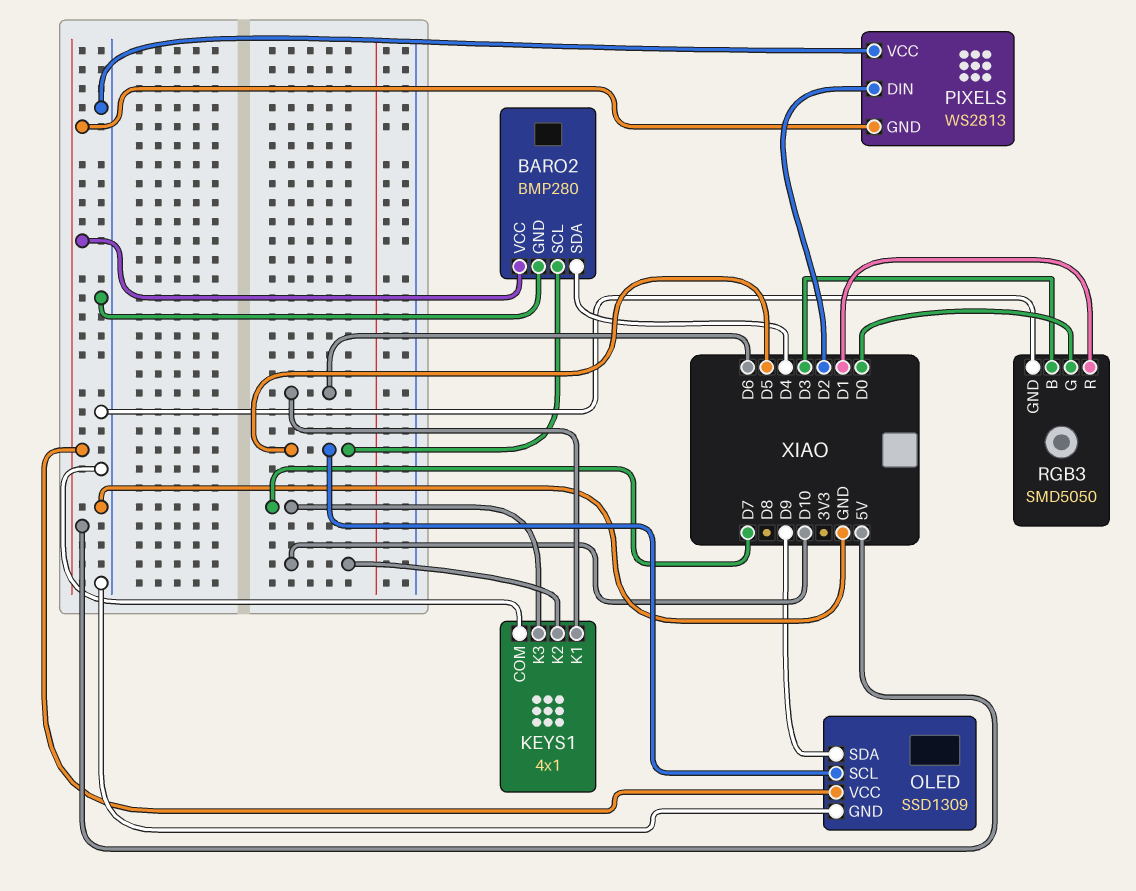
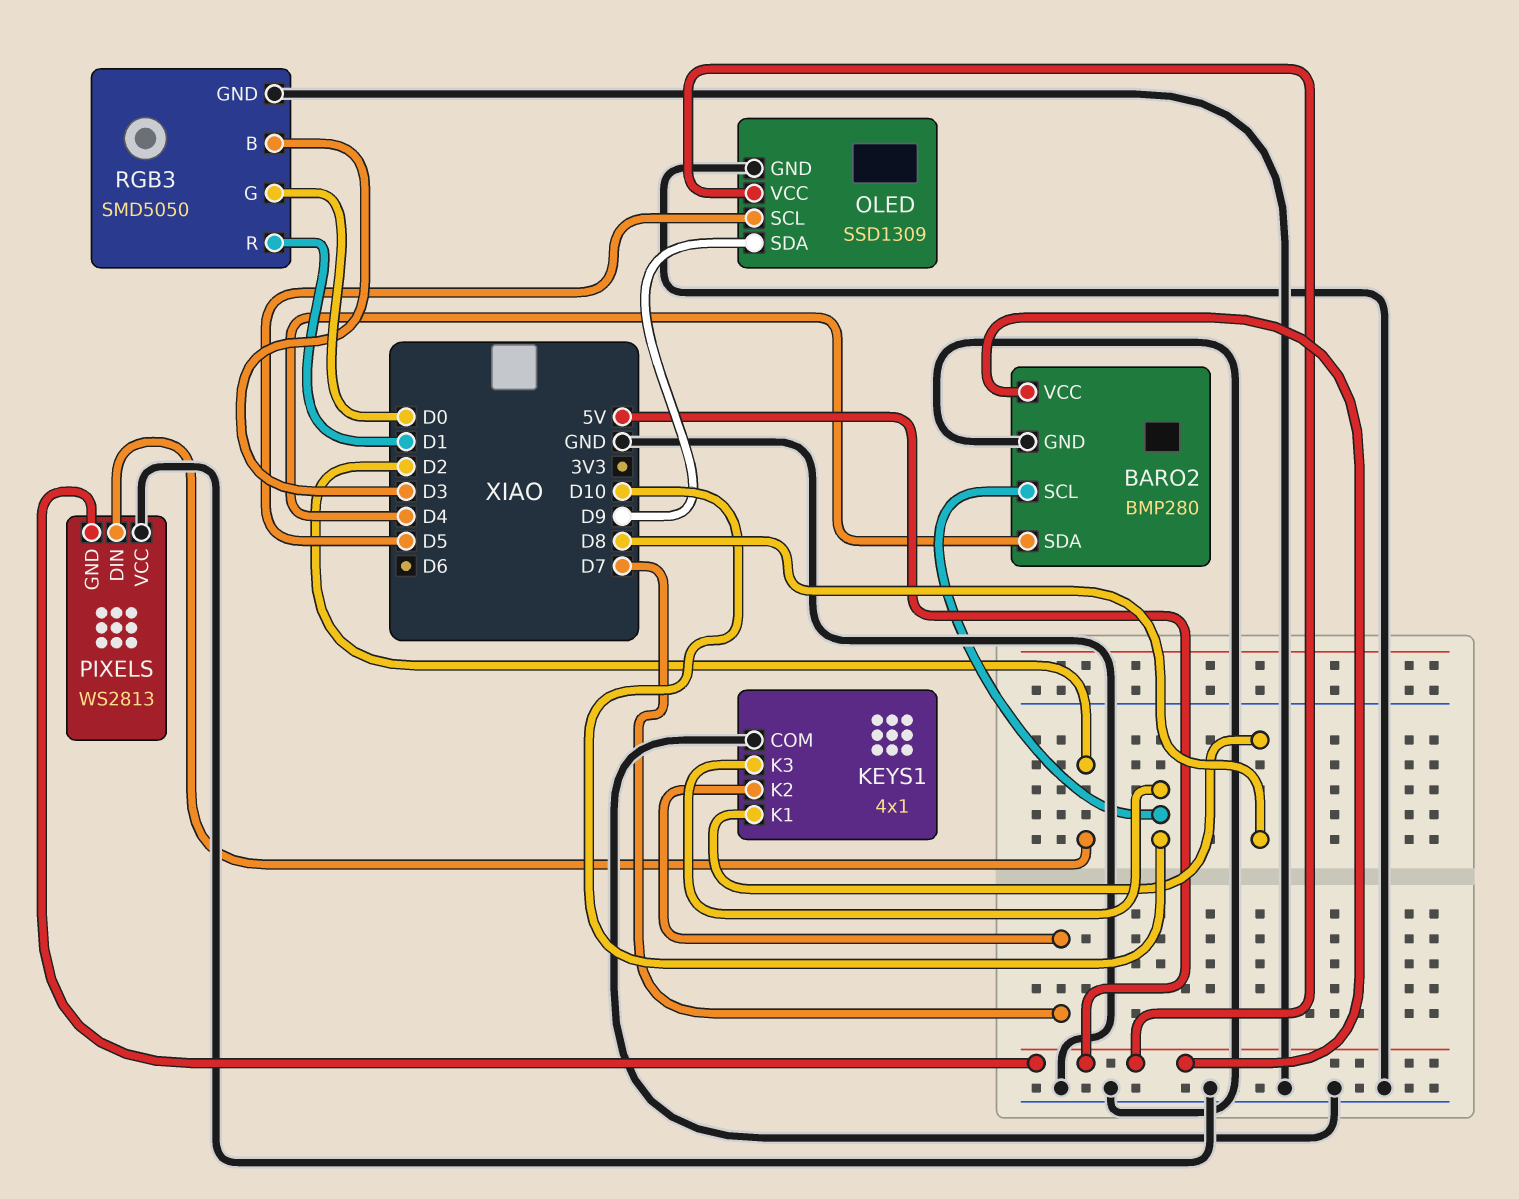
BARO2 pin SCL: D5 -> D10
KEYS1 pin K1: D6 -> D8
KEYS1 pin K2: D10 -> D7
KEYS1 pin K3: D7 -> D10

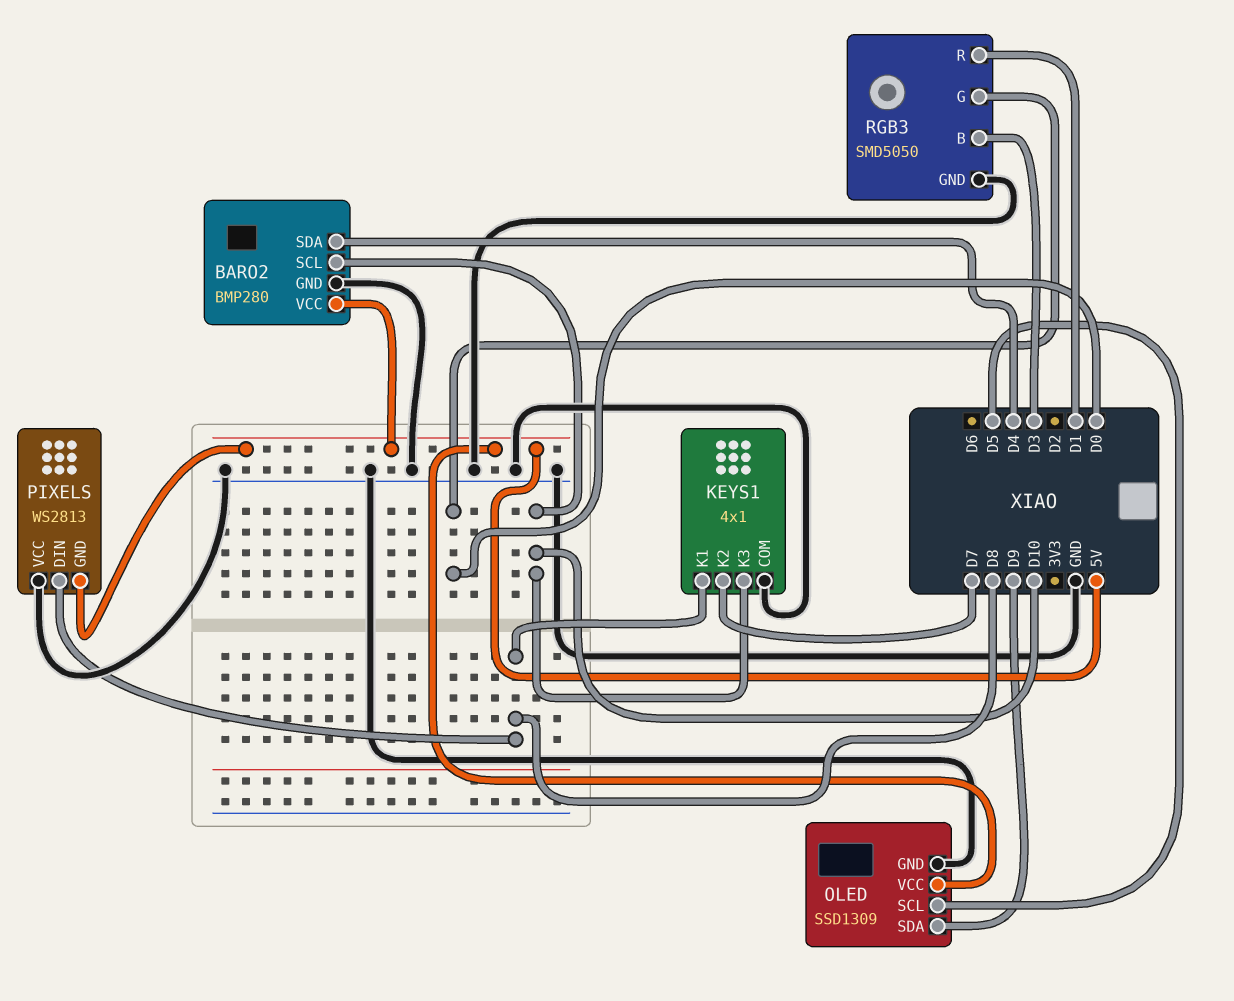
PIXELS pin DIN: D2 -> D8

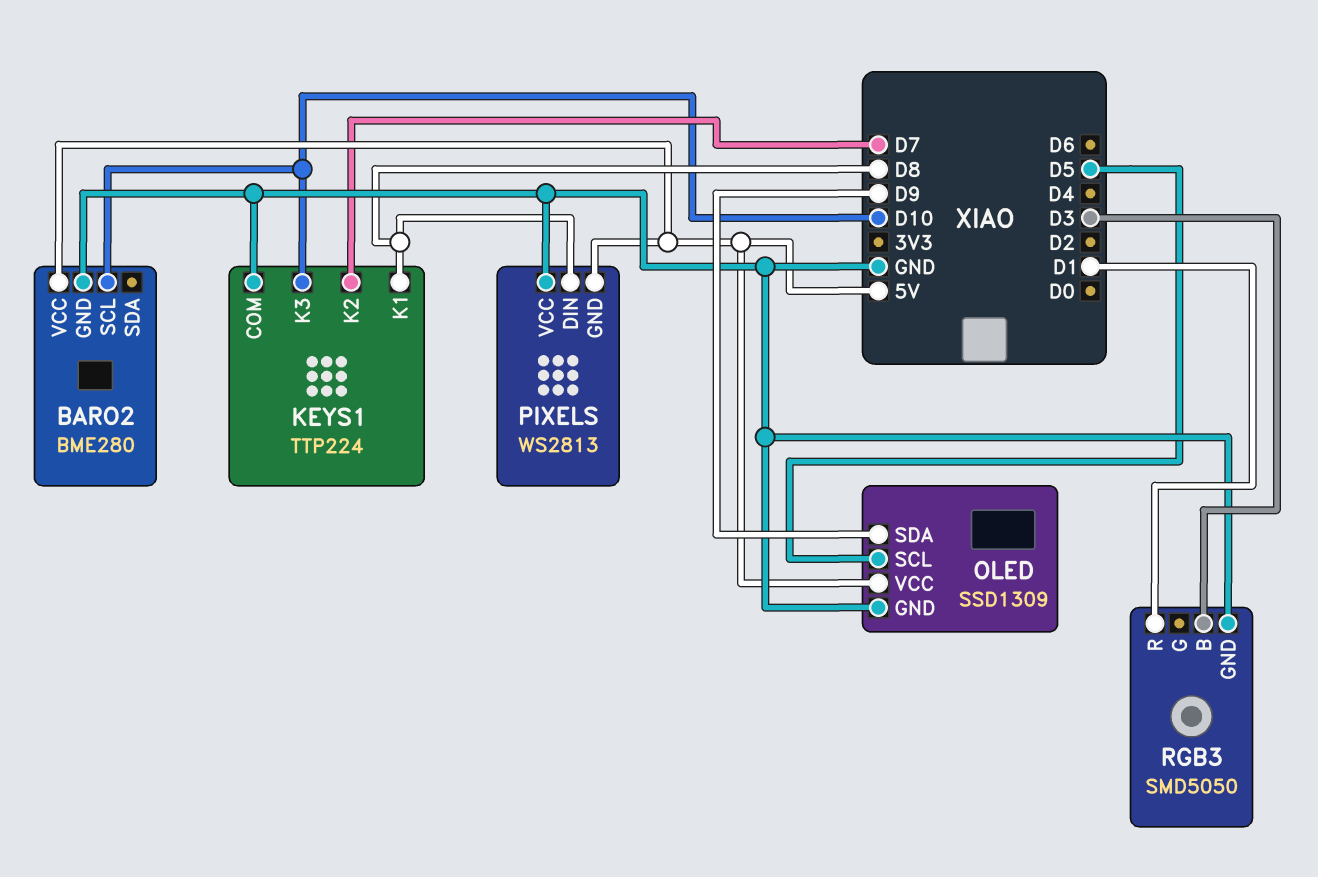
BARO2: BMP280 -> BME280
BARO2 pin SDA: D4 -> none
KEYS1: 4x1 -> TTP224
RGB3 pin G: D0 -> none

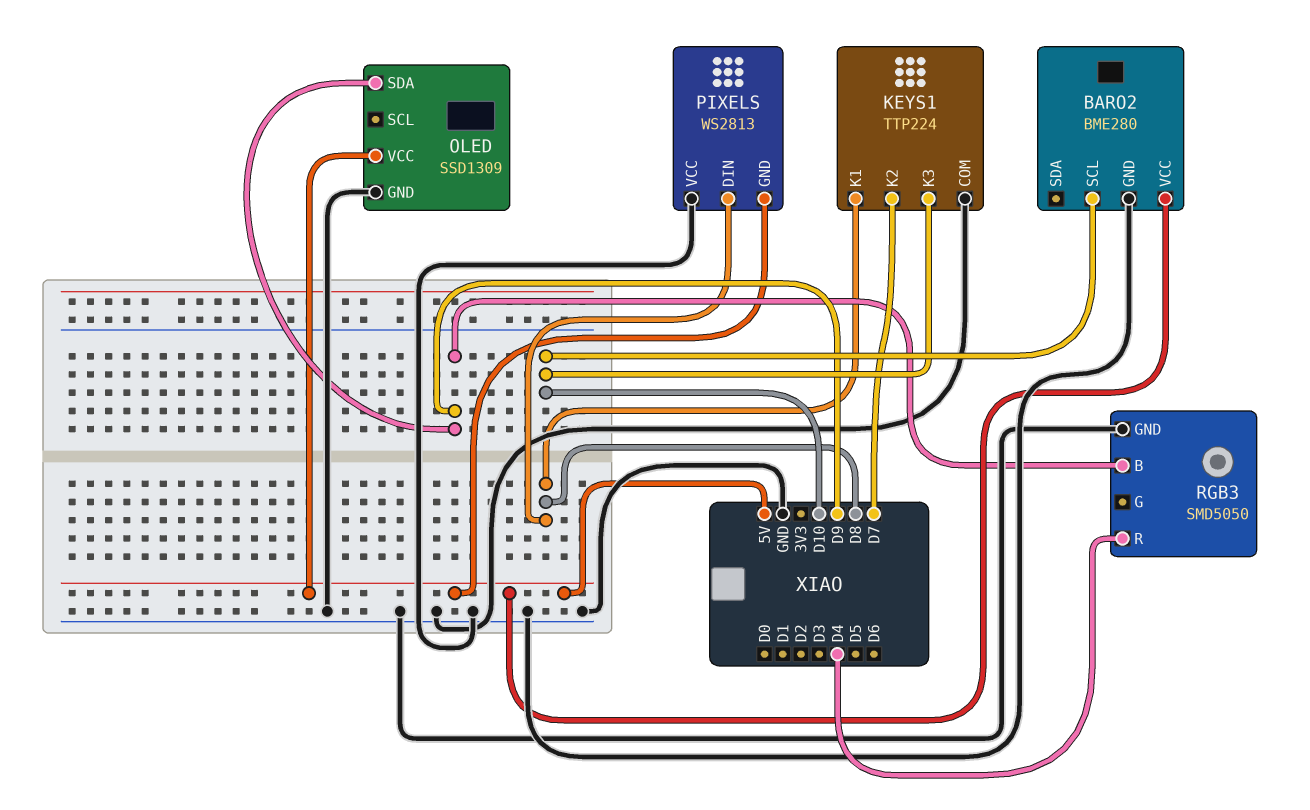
OLED pin SCL: D5 -> none
RGB3 pin B: D3 -> D9
RGB3 pin R: D1 -> D4

